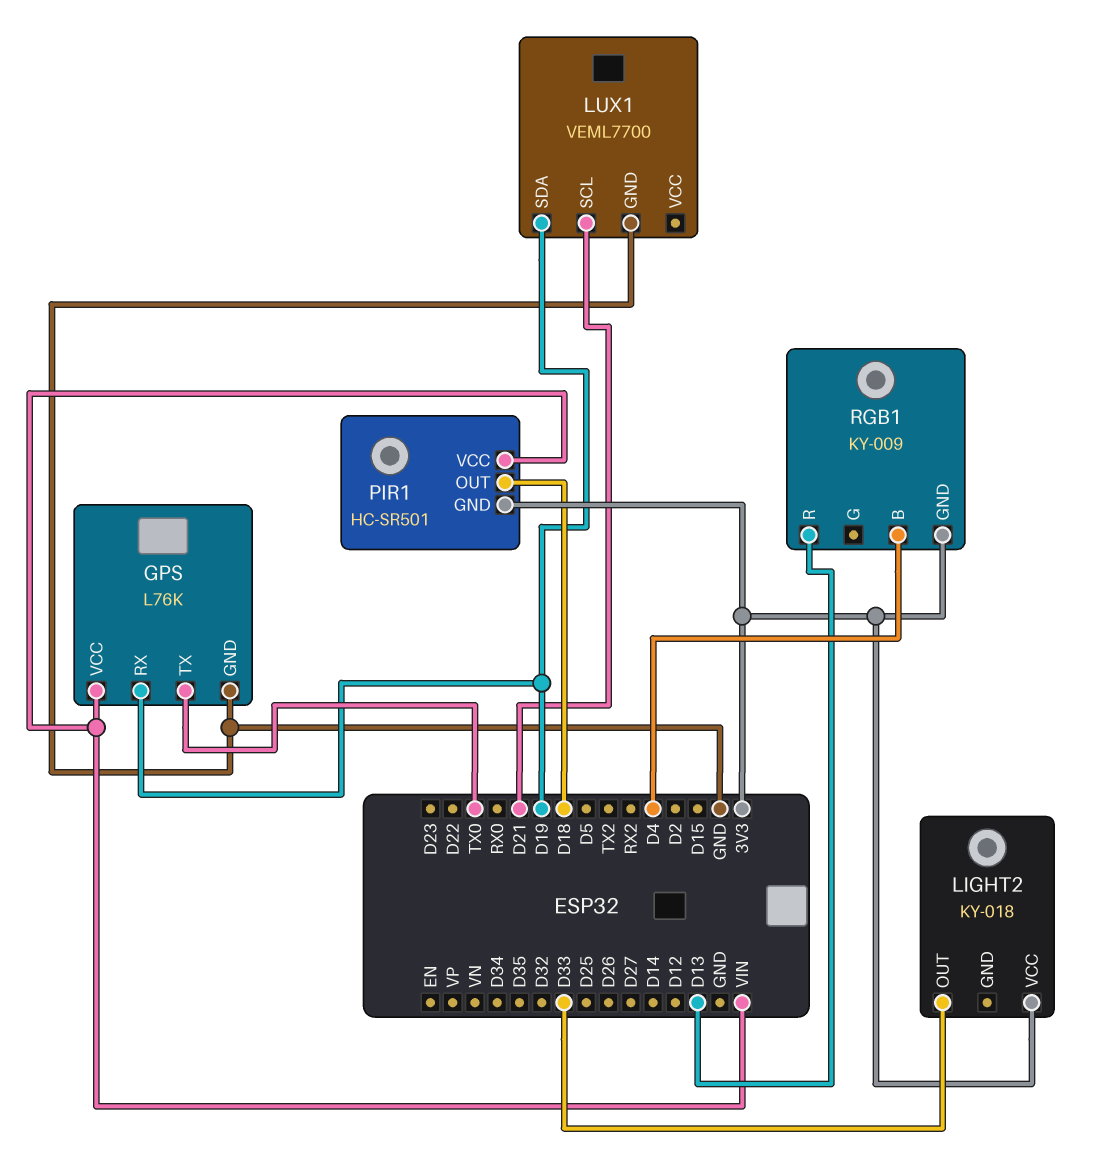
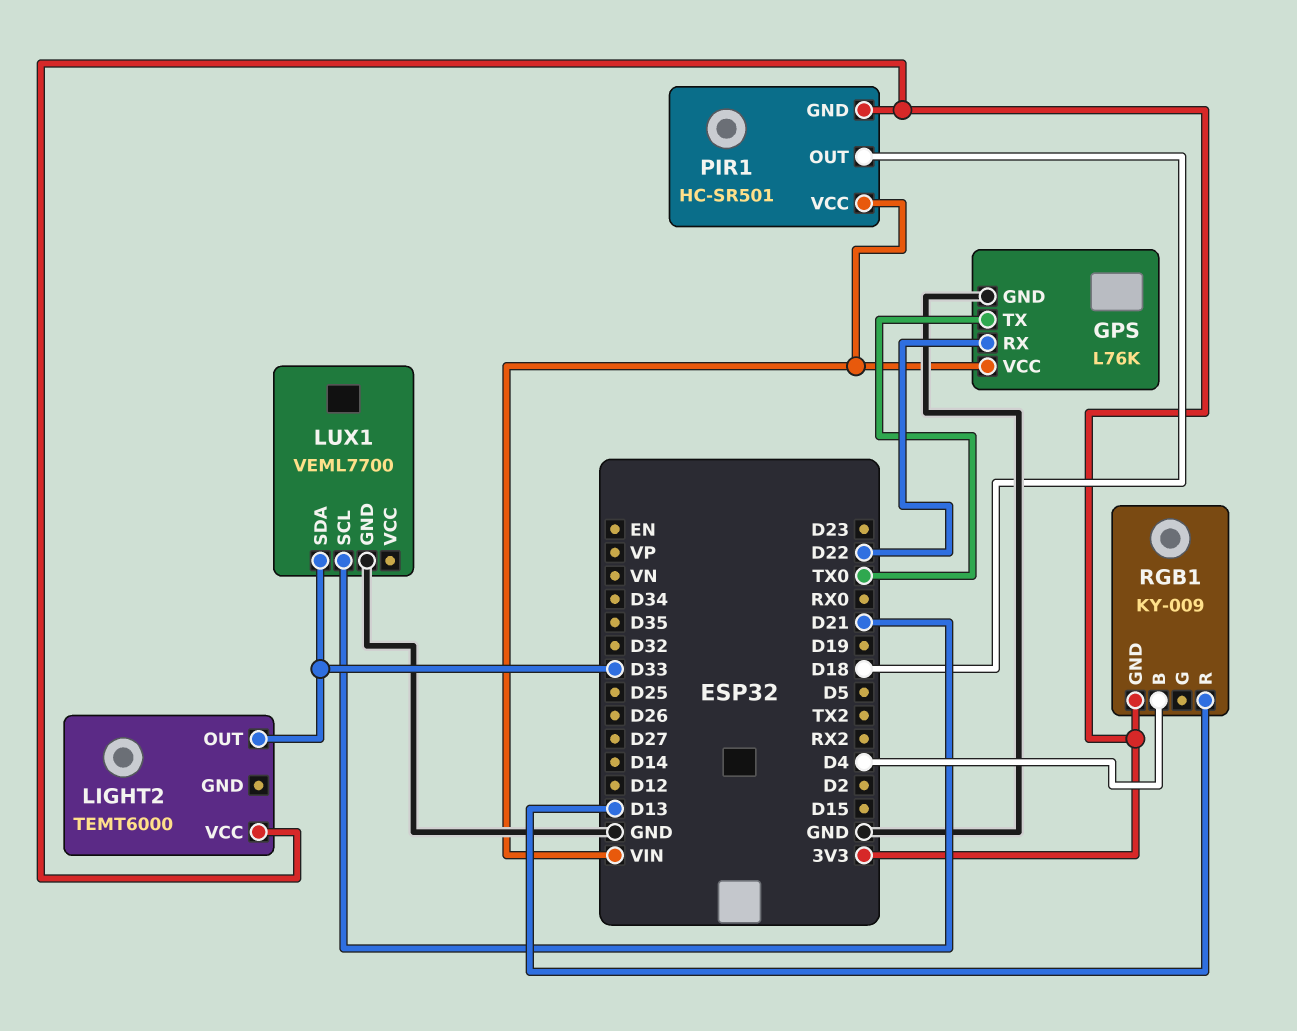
GPS pin RX: D19 -> D22
LIGHT2: KY-018 -> TEMT6000
LUX1 pin SDA: D19 -> D33

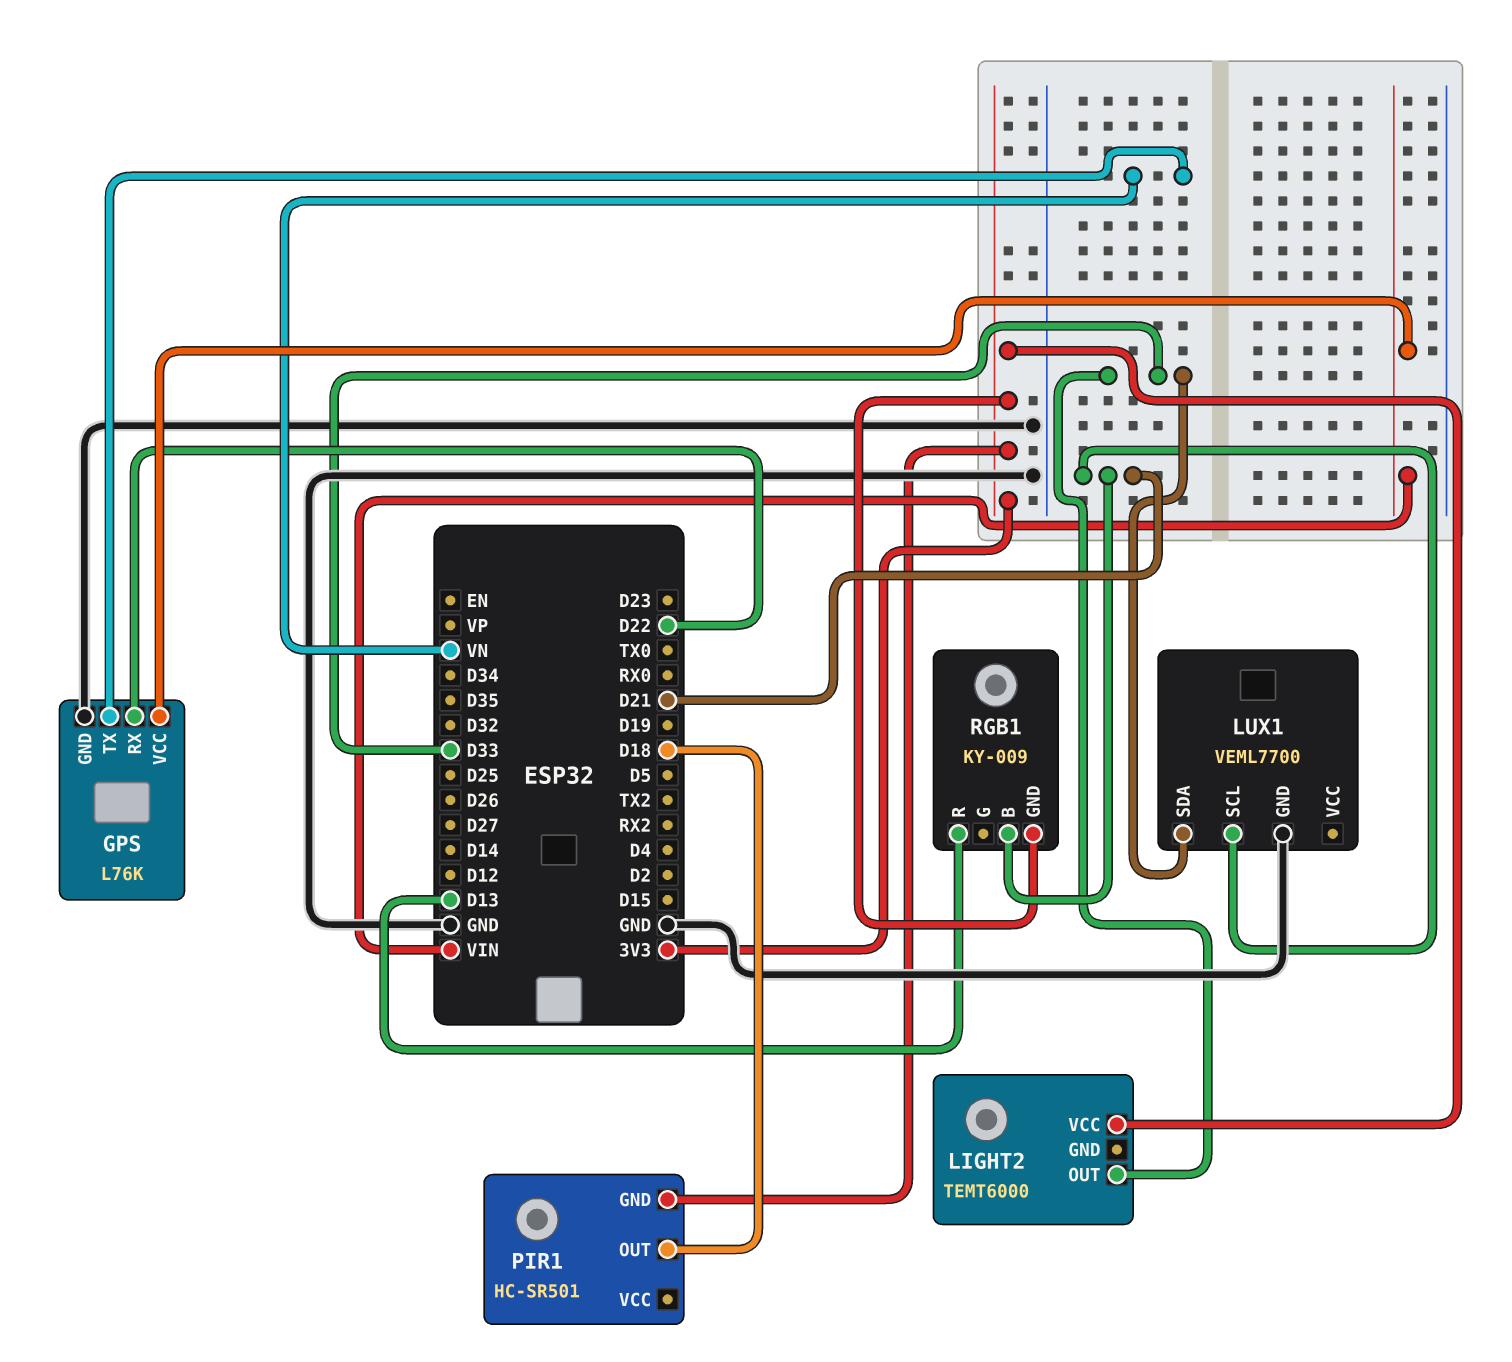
GPS pin TX: TX0 -> VN
PIR1 pin VCC: VIN -> none
RGB1 pin B: D4 -> D21

